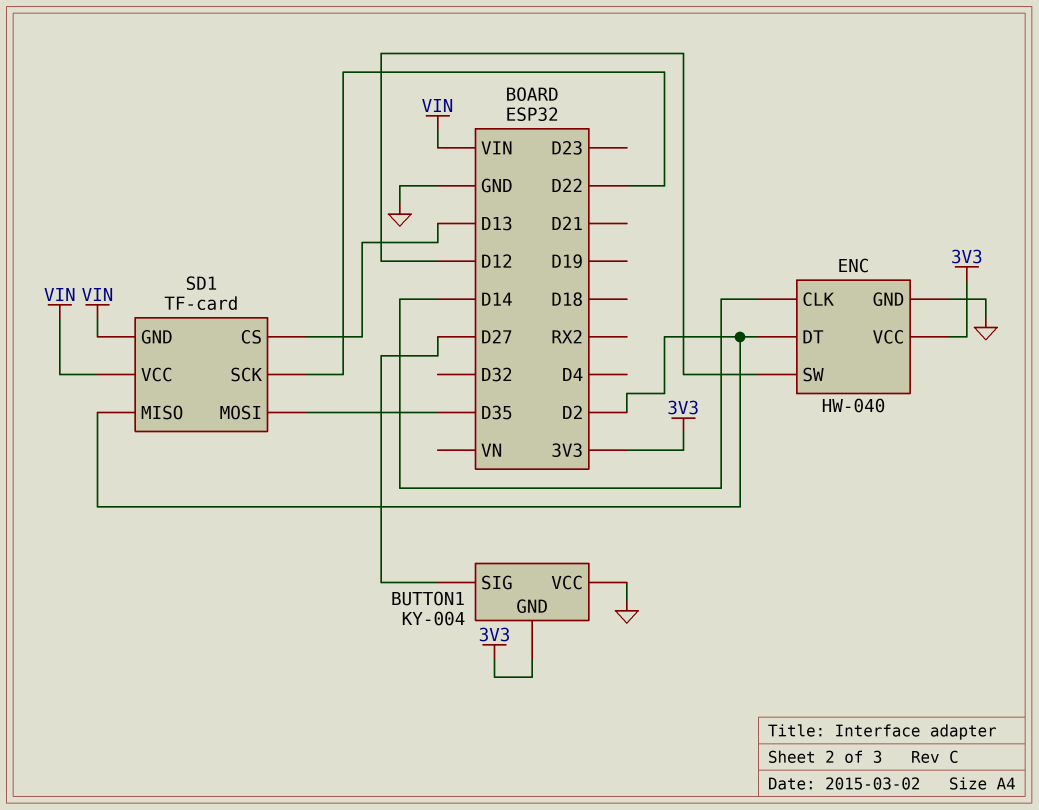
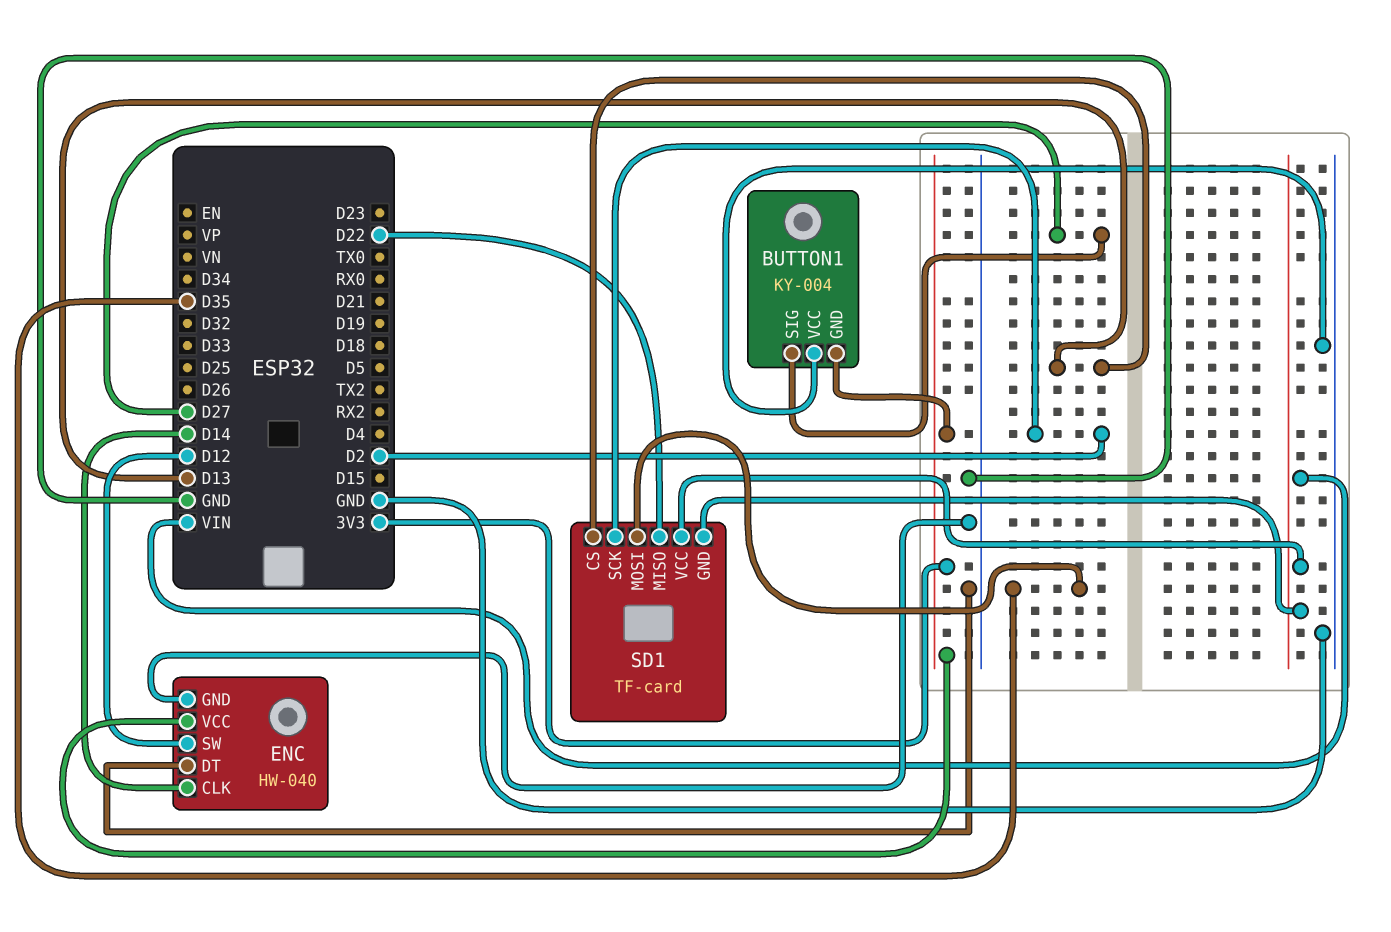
ENC pin DT: D2 -> GND
SD1 pin MISO: D2 -> D22
SD1 pin SCK: D22 -> D2

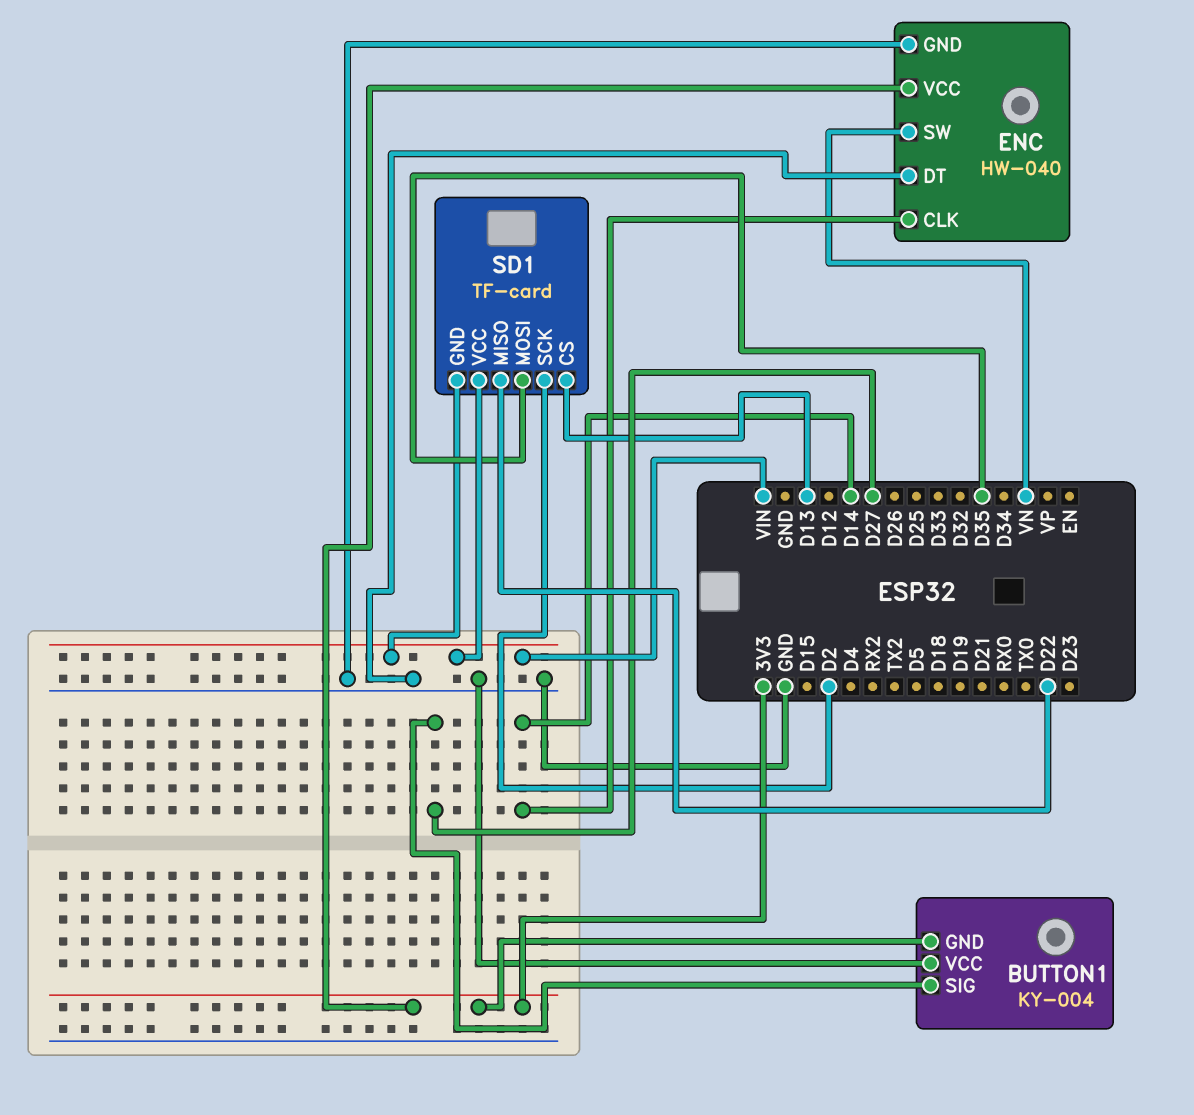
ENC pin SW: D12 -> VN

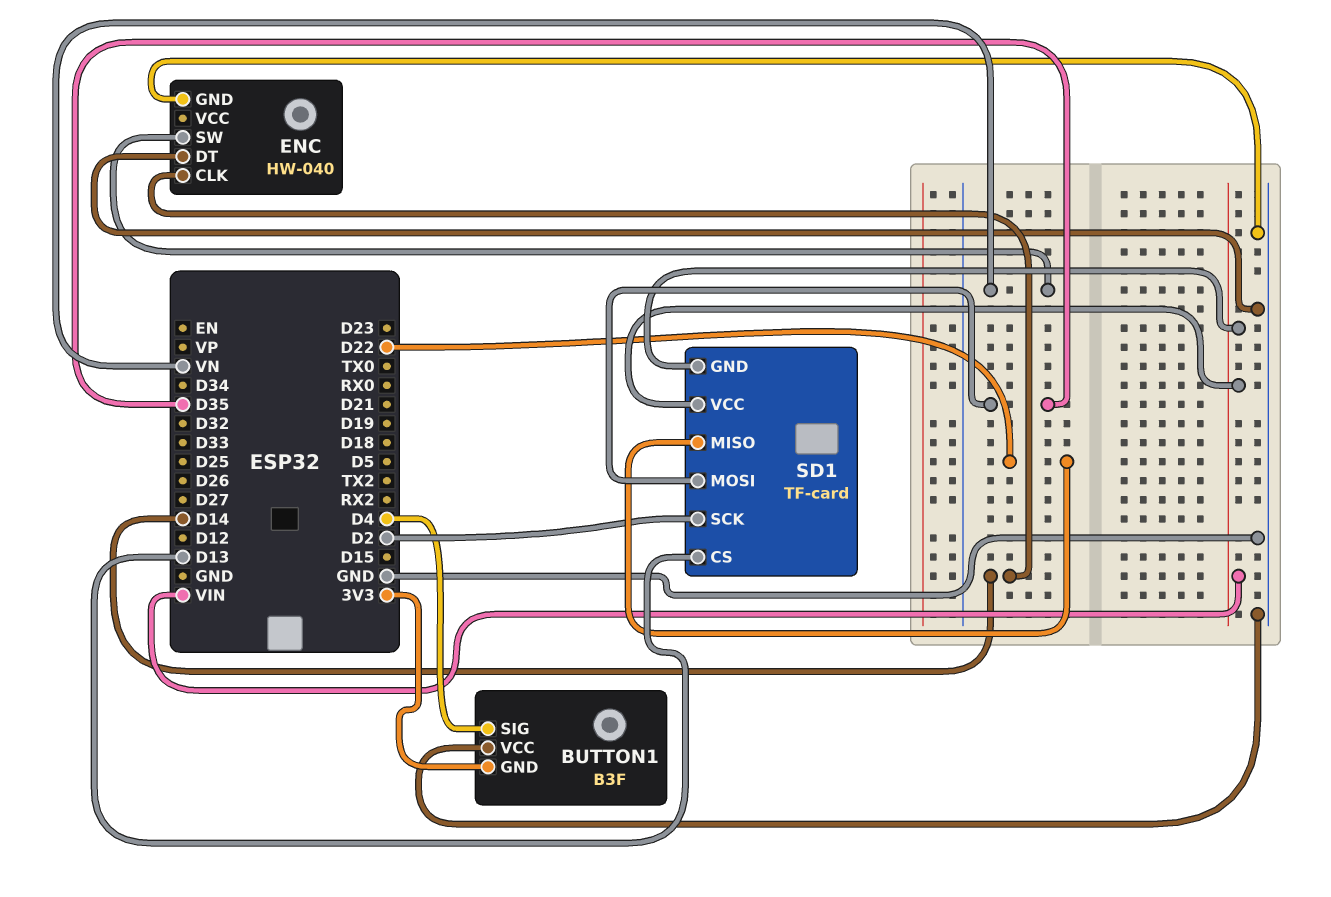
BUTTON1: KY-004 -> B3F
BUTTON1 pin SIG: D27 -> D4
ENC pin VCC: 3V3 -> none

